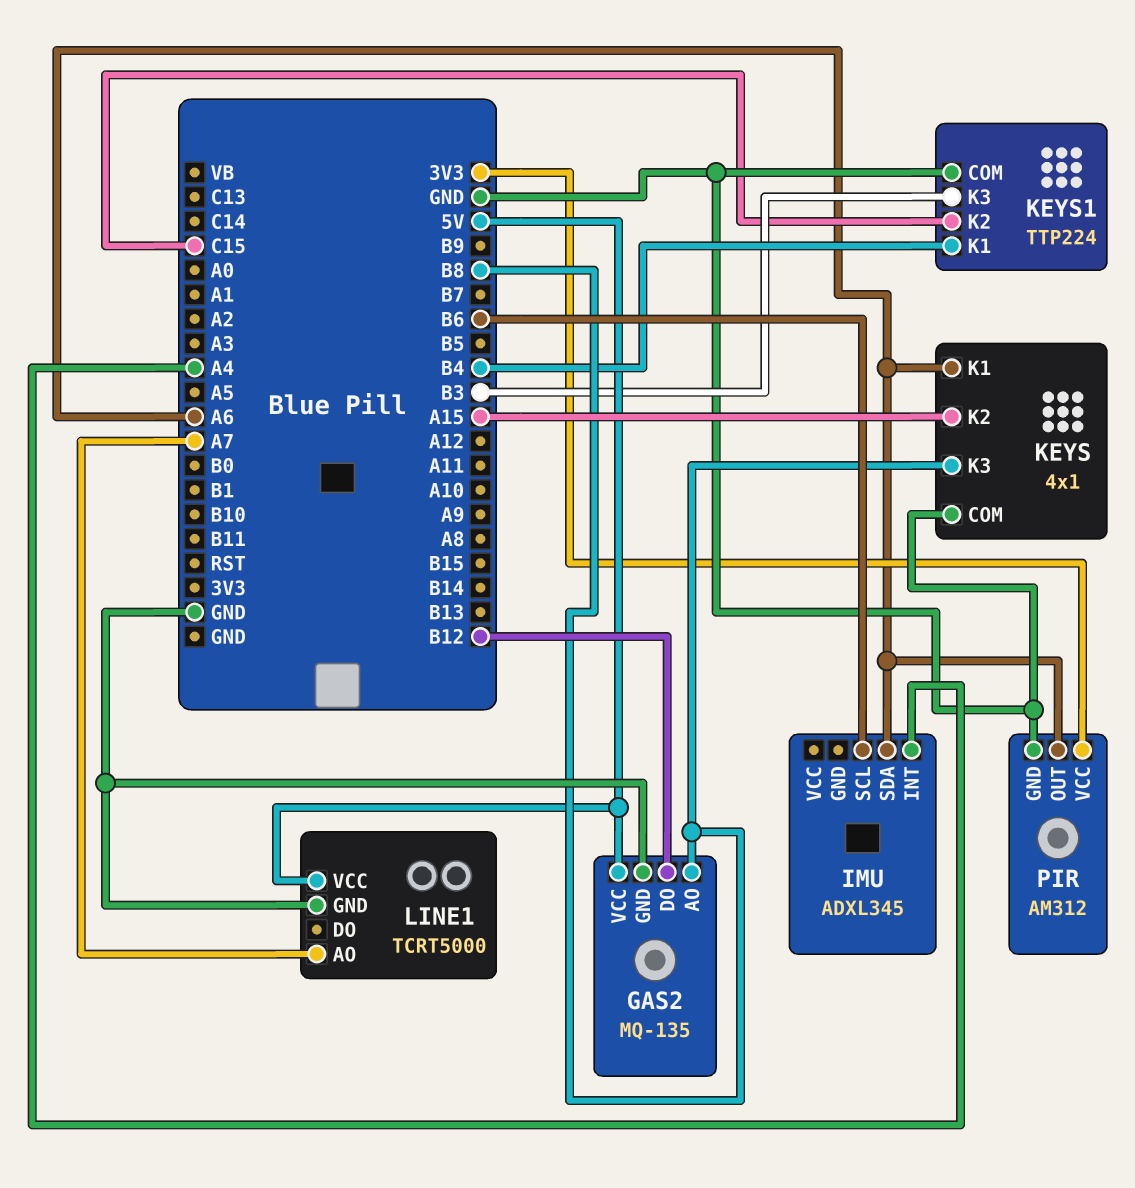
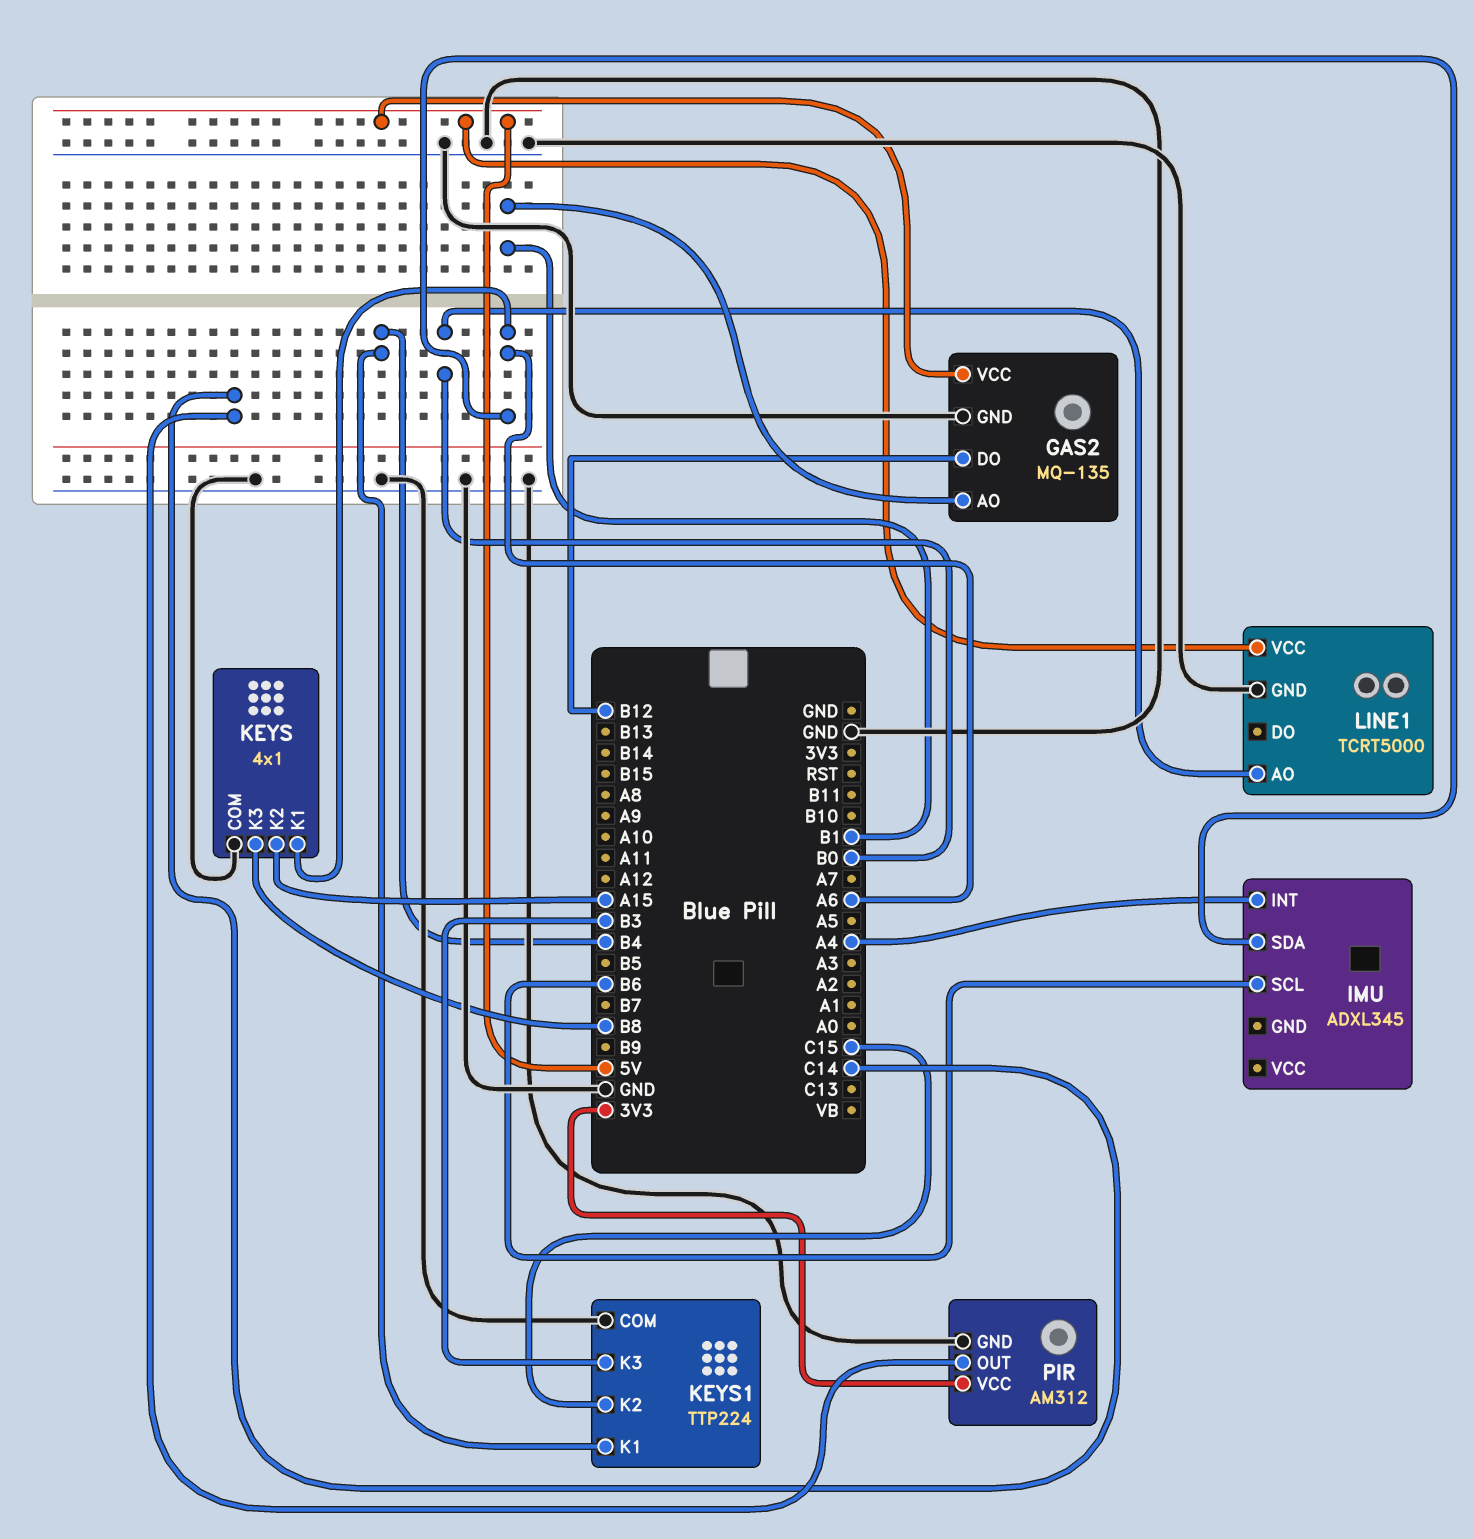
GAS2 pin AO: B8 -> B1
LINE1 pin AO: A7 -> B0
PIR pin OUT: A6 -> C14

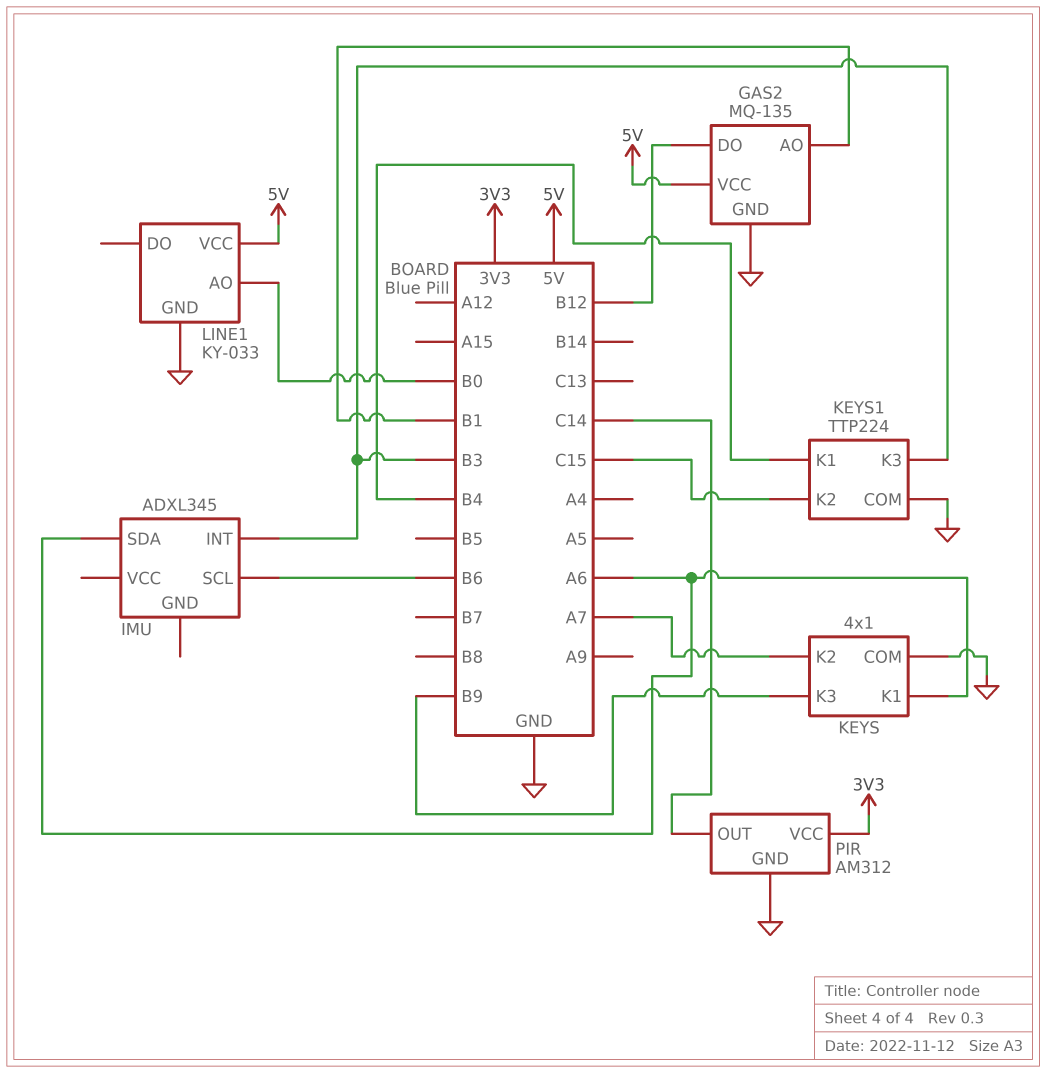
IMU pin INT: A4 -> B3
KEYS pin K2: A15 -> A7
KEYS pin K3: B8 -> B9
LINE1: TCRT5000 -> KY-033

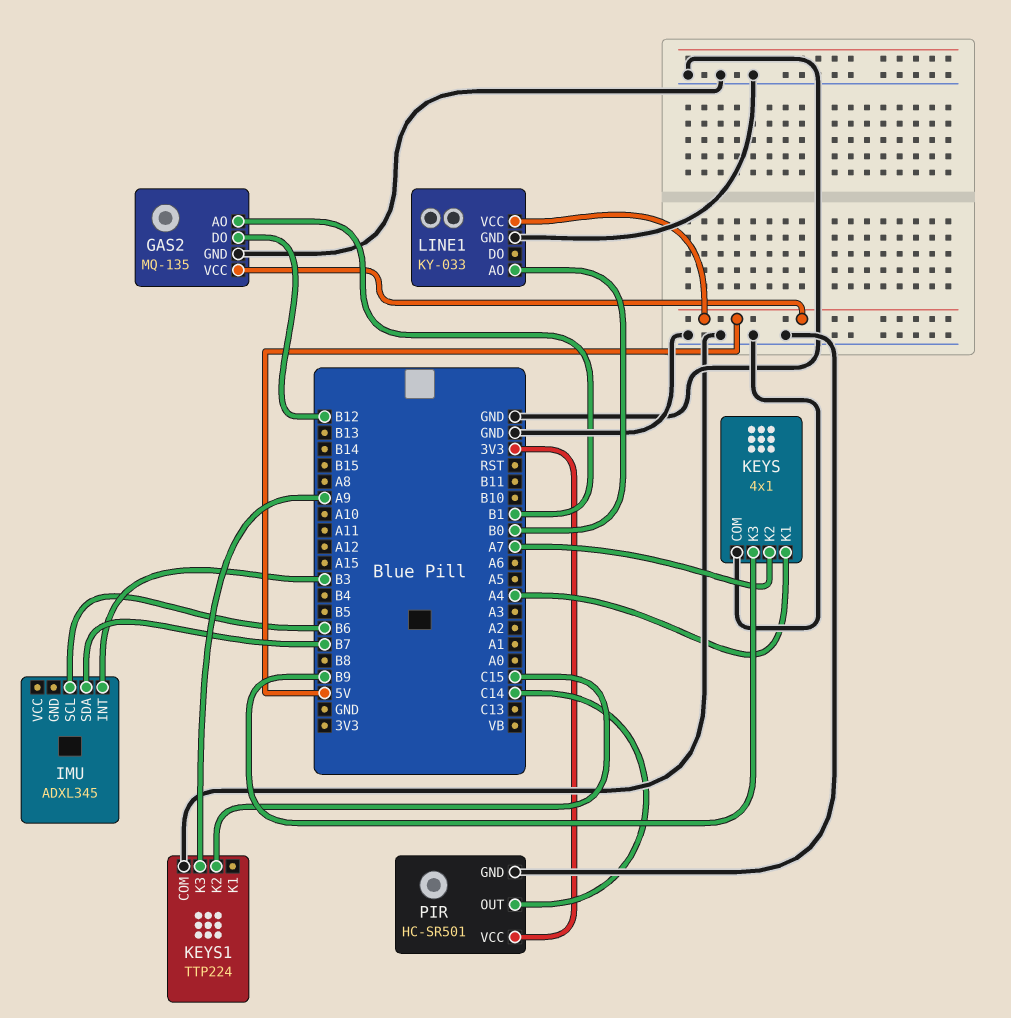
IMU pin SDA: A6 -> B7
KEYS pin K1: A6 -> A4
KEYS1 pin K1: B4 -> none
KEYS1 pin K3: B3 -> A9
PIR: AM312 -> HC-SR501

